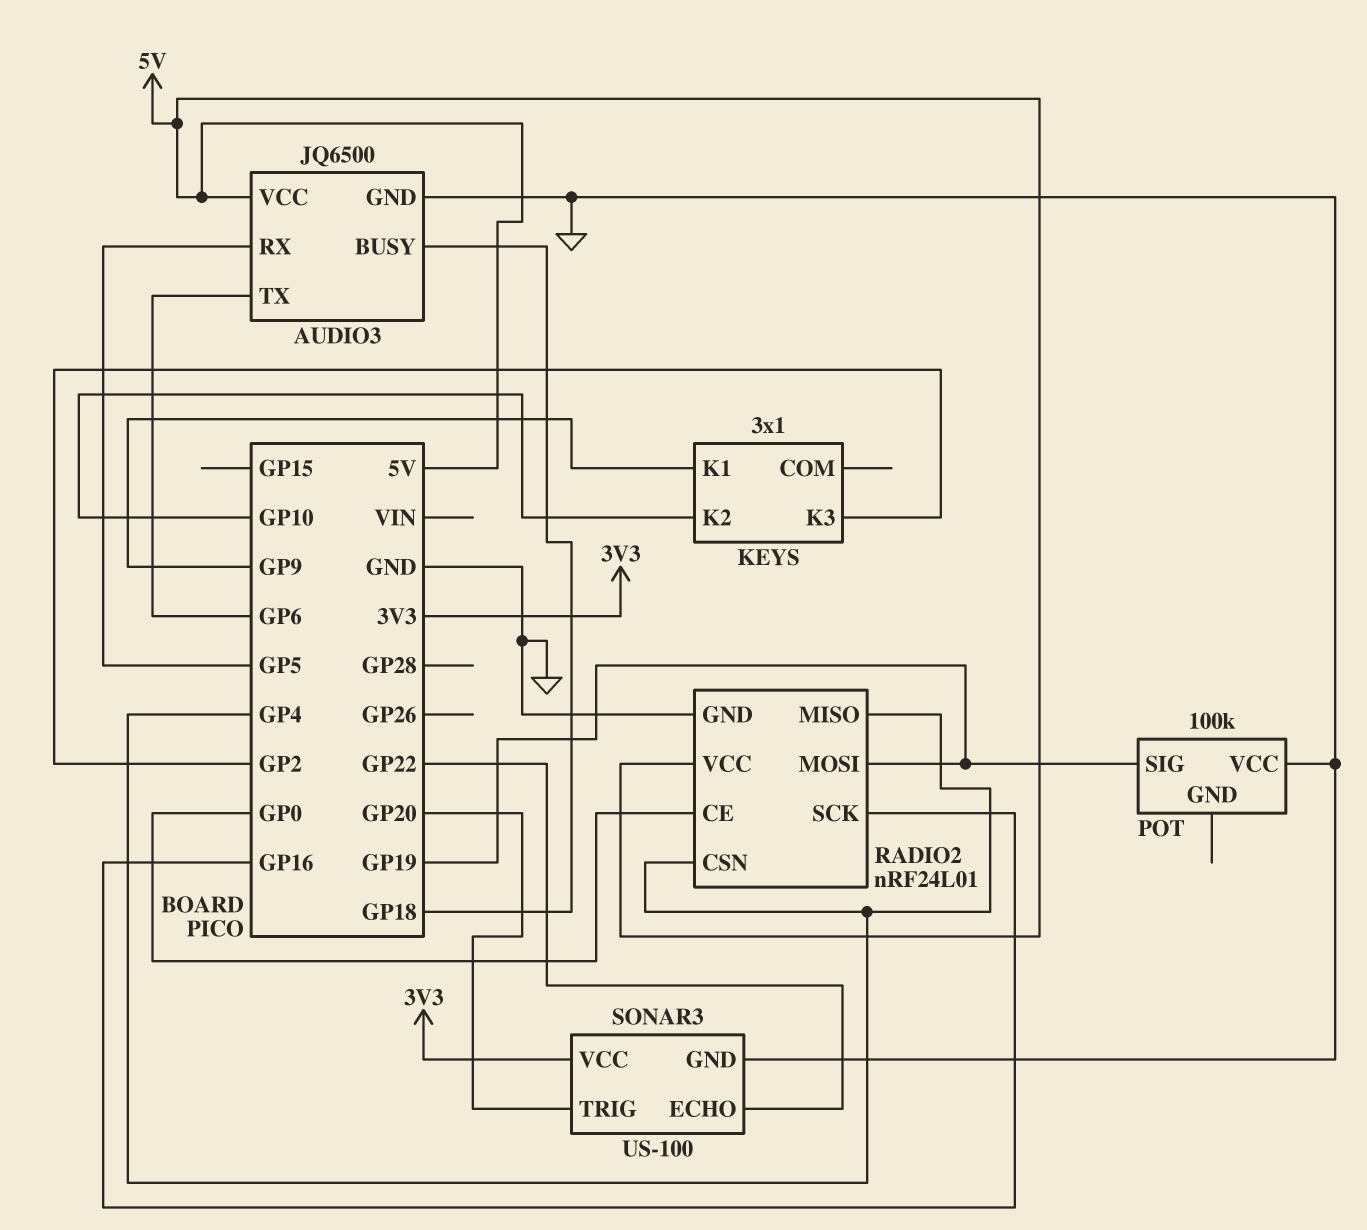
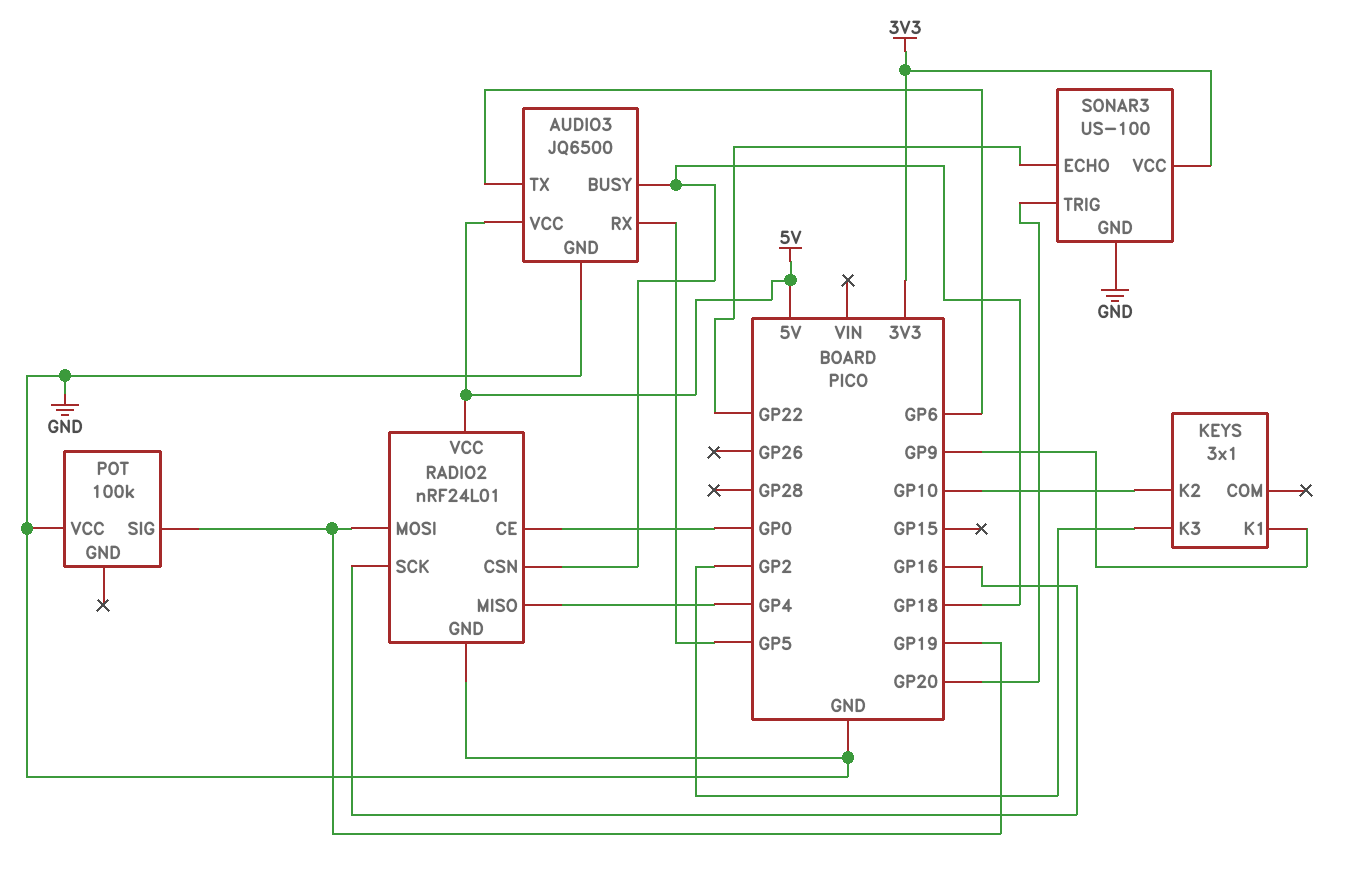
RADIO2 pin CSN: GP4 -> GP18

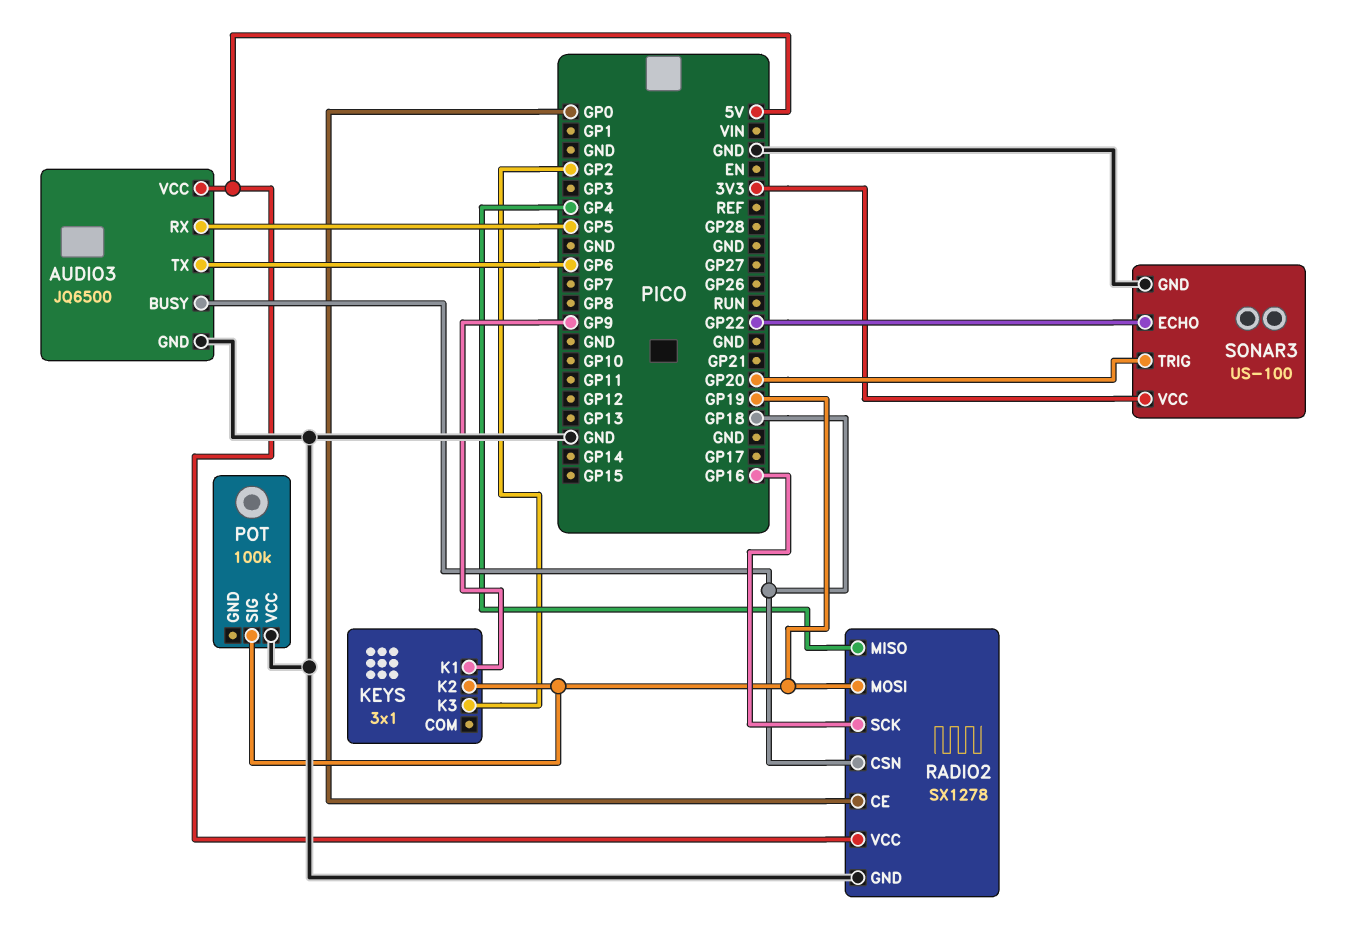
KEYS pin K2: GP10 -> GP19
RADIO2: nRF24L01 -> SX1278

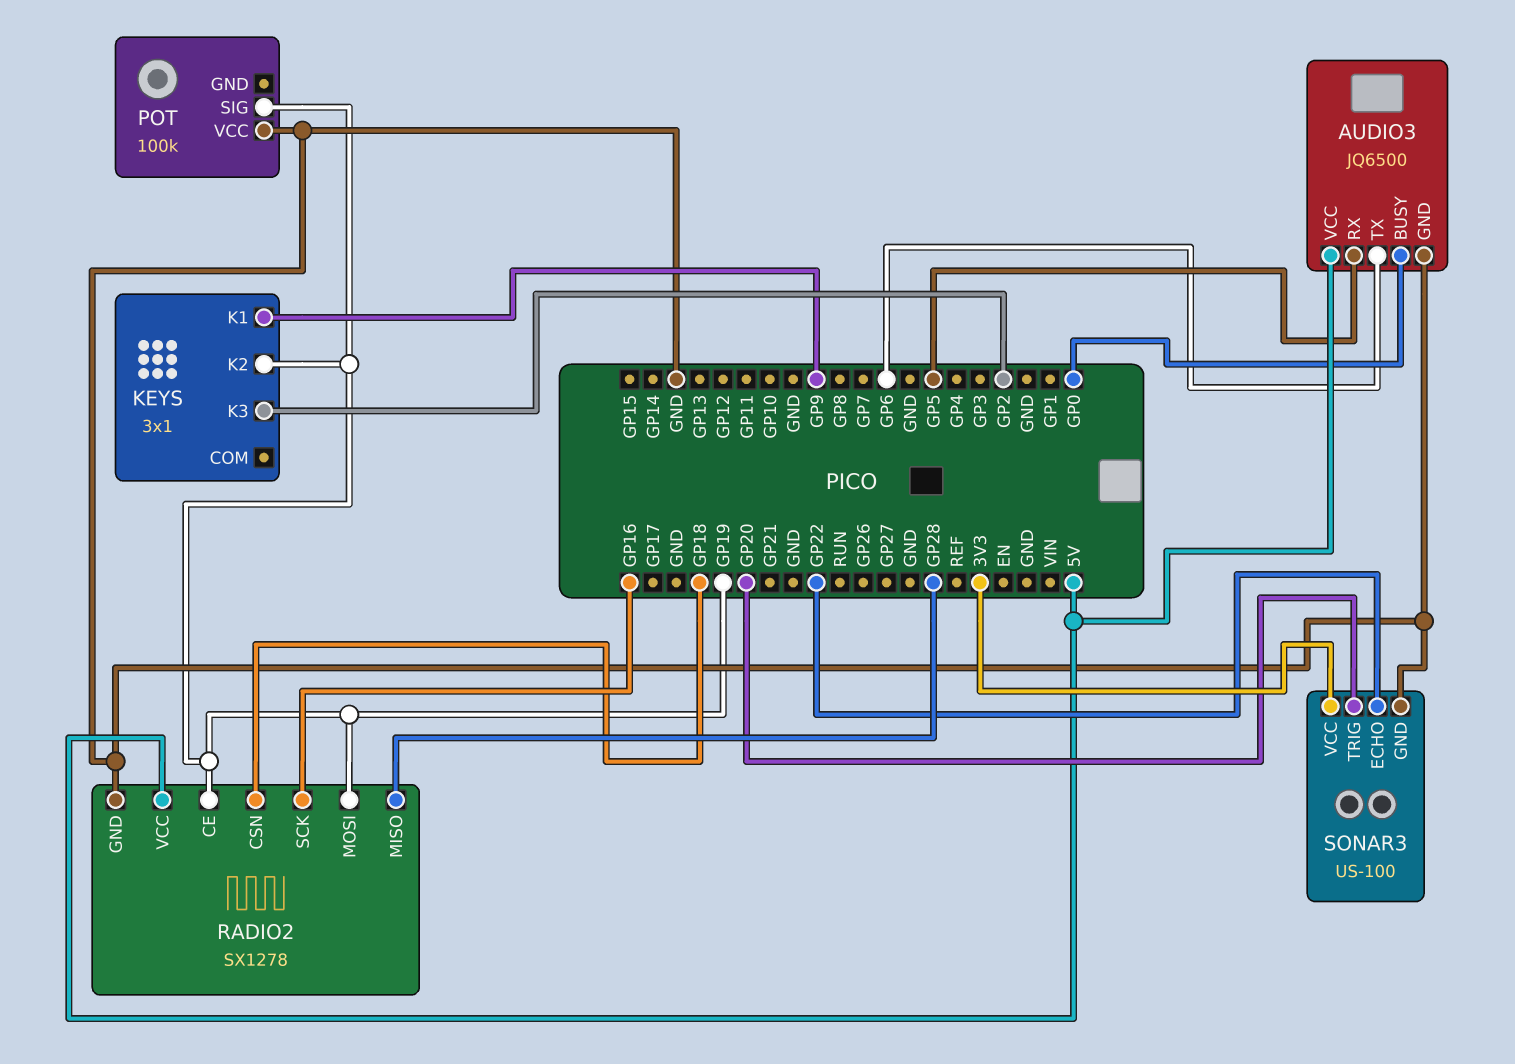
AUDIO3 pin BUSY: GP18 -> GP0
RADIO2 pin CE: GP0 -> GP19
RADIO2 pin MISO: GP4 -> GP28

